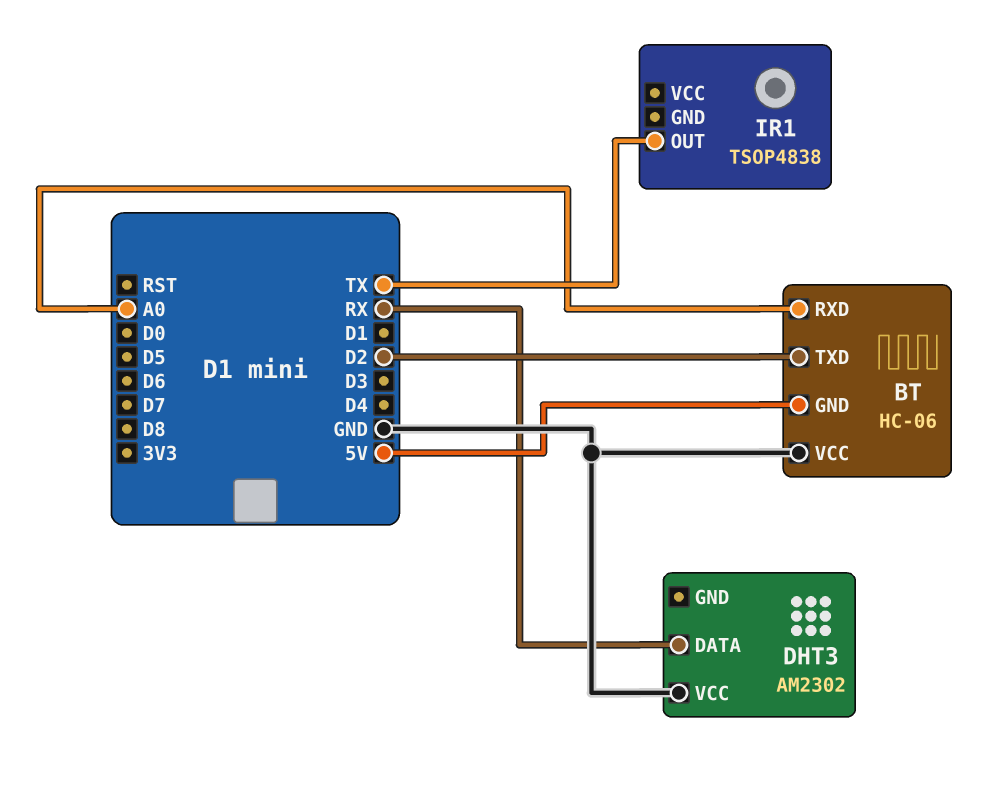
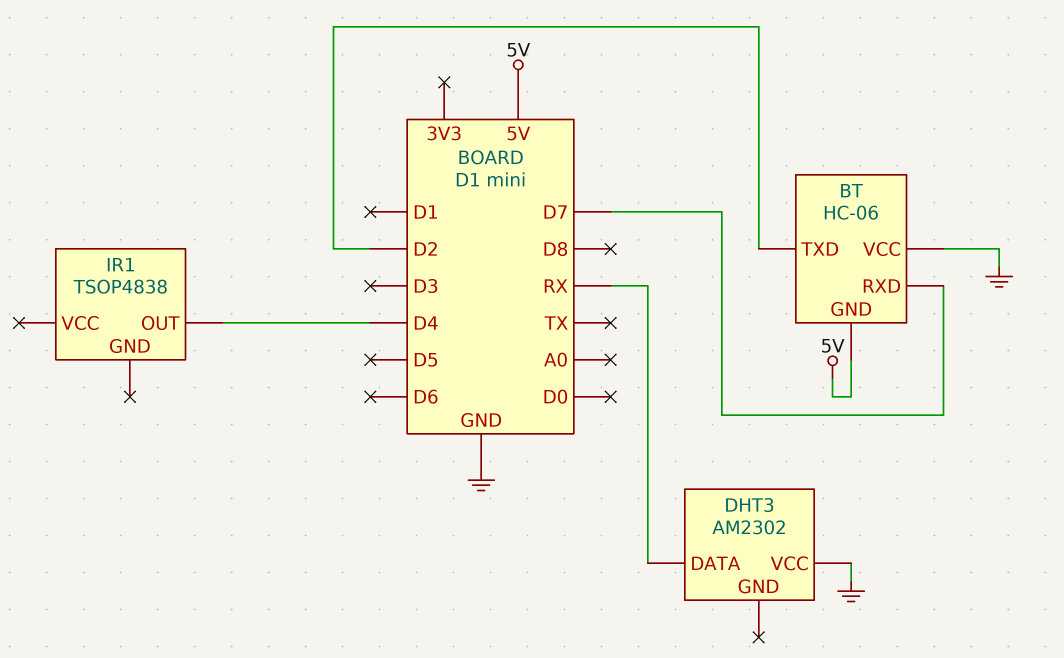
BT pin RXD: A0 -> D7
IR1 pin OUT: TX -> D4

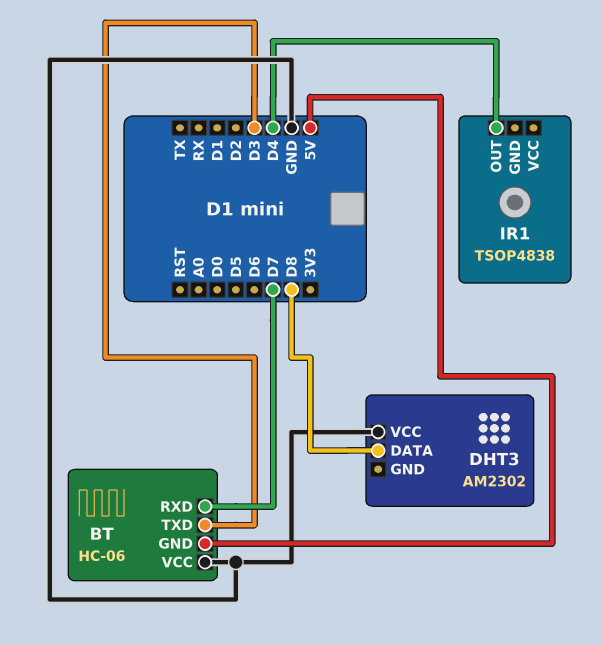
BT pin TXD: D2 -> D3
DHT3 pin DATA: RX -> D8

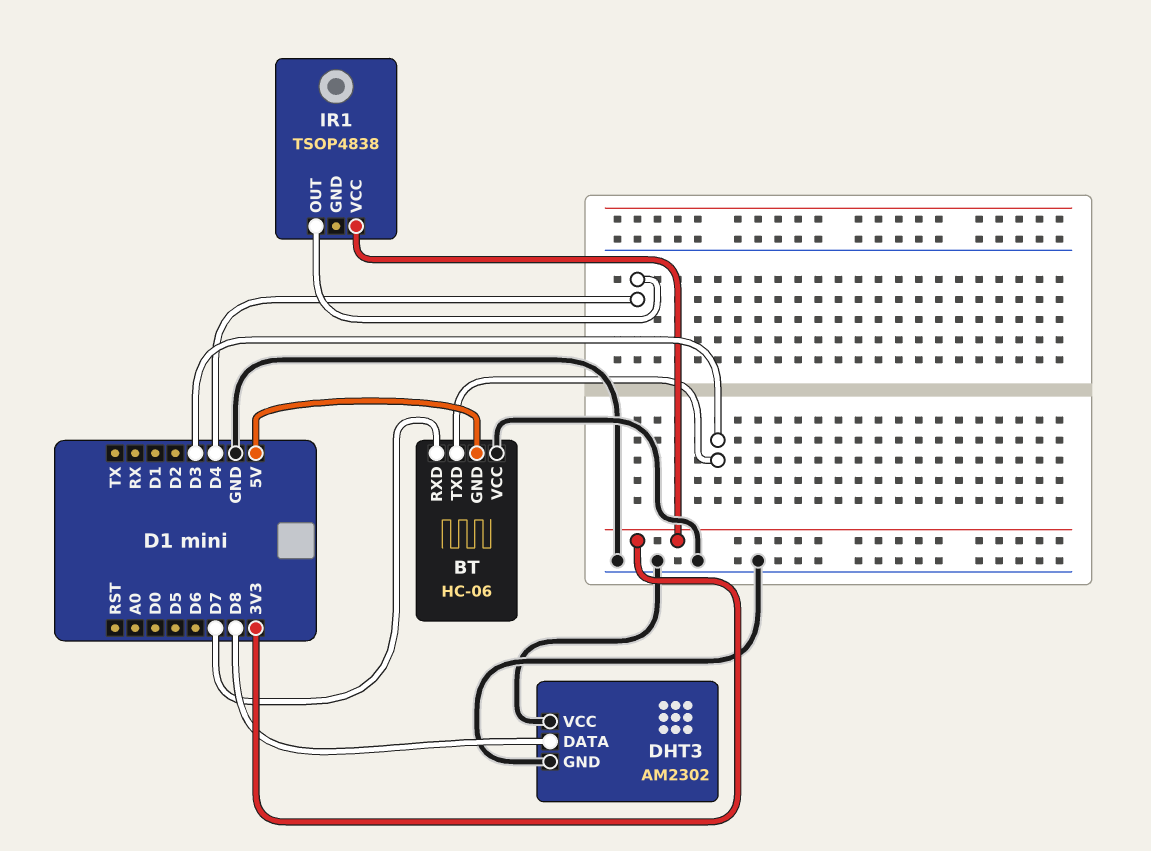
DHT3 pin GND: none -> GND
IR1 pin VCC: none -> 3V3

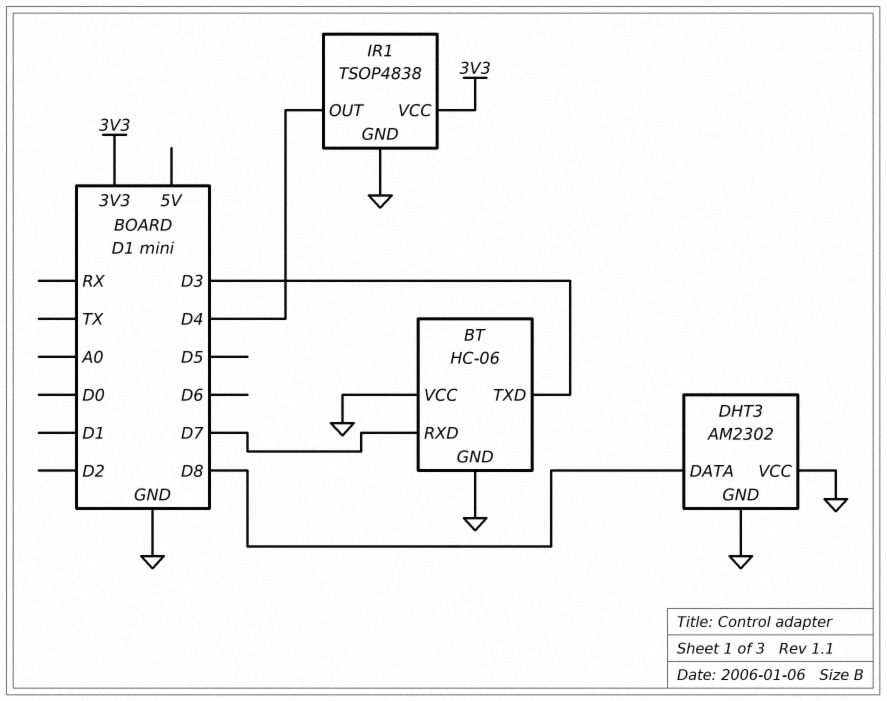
BT pin GND: 5V -> GND
IR1 pin GND: none -> GND

